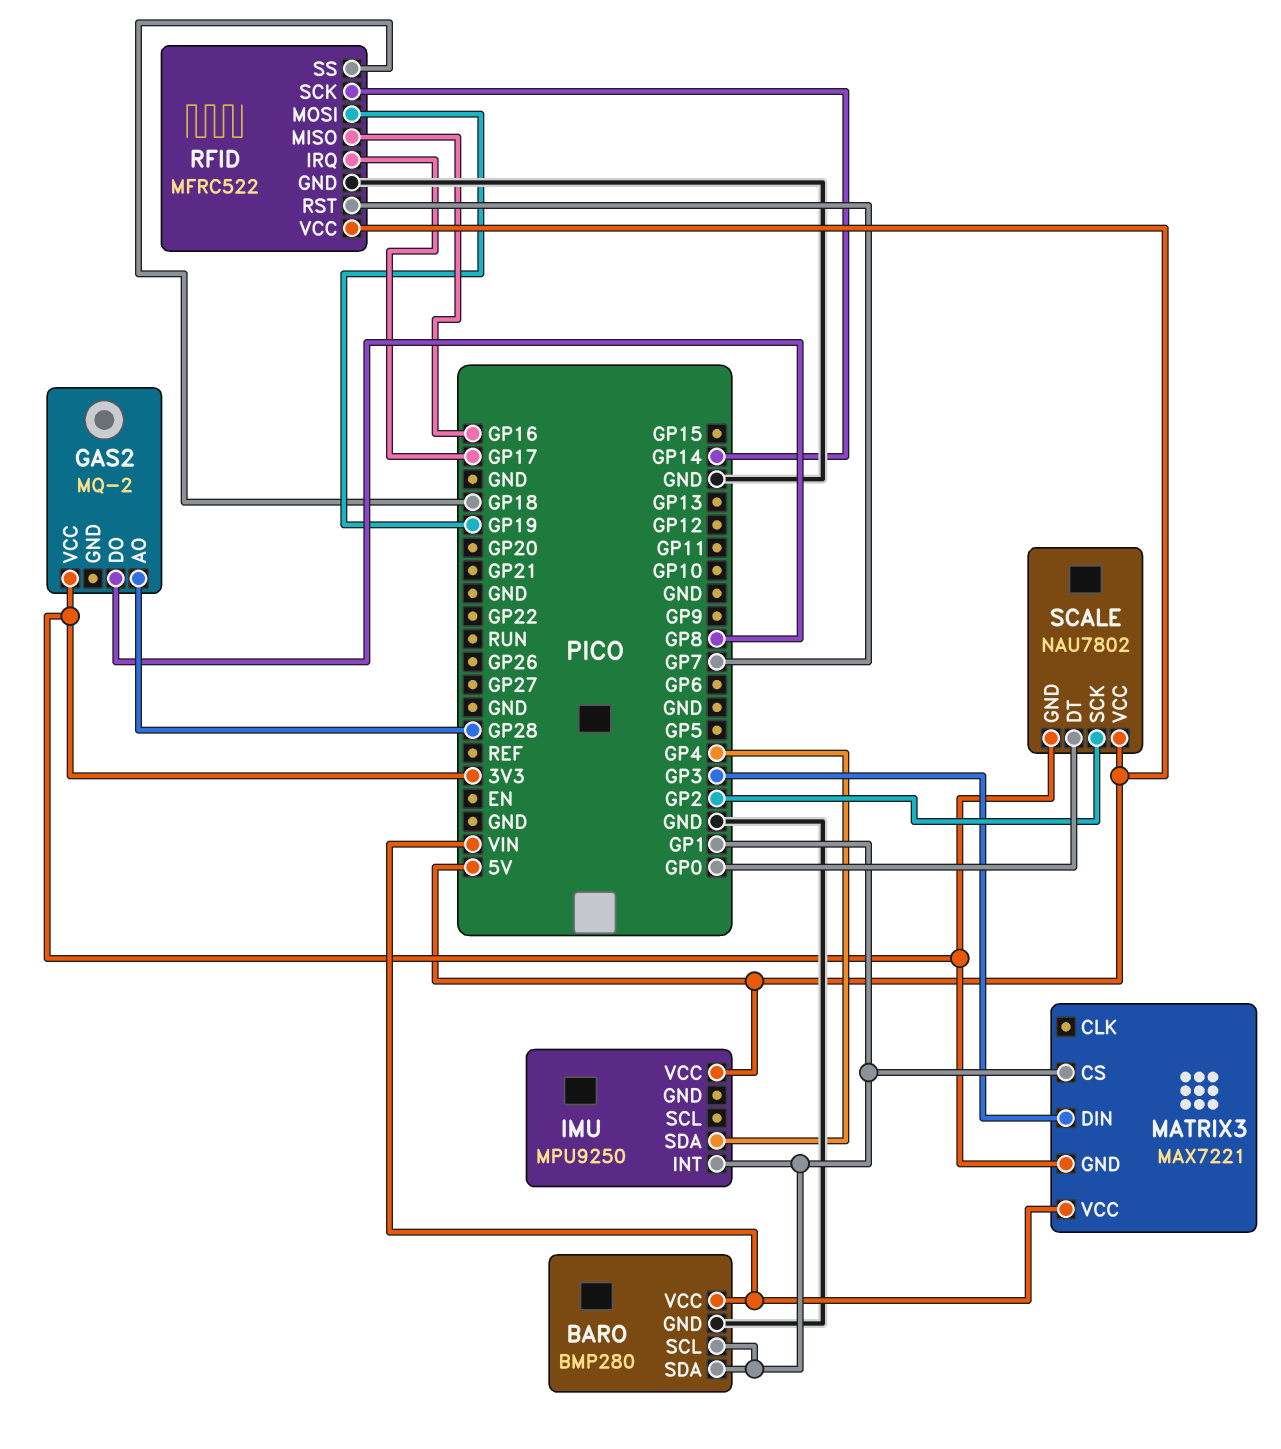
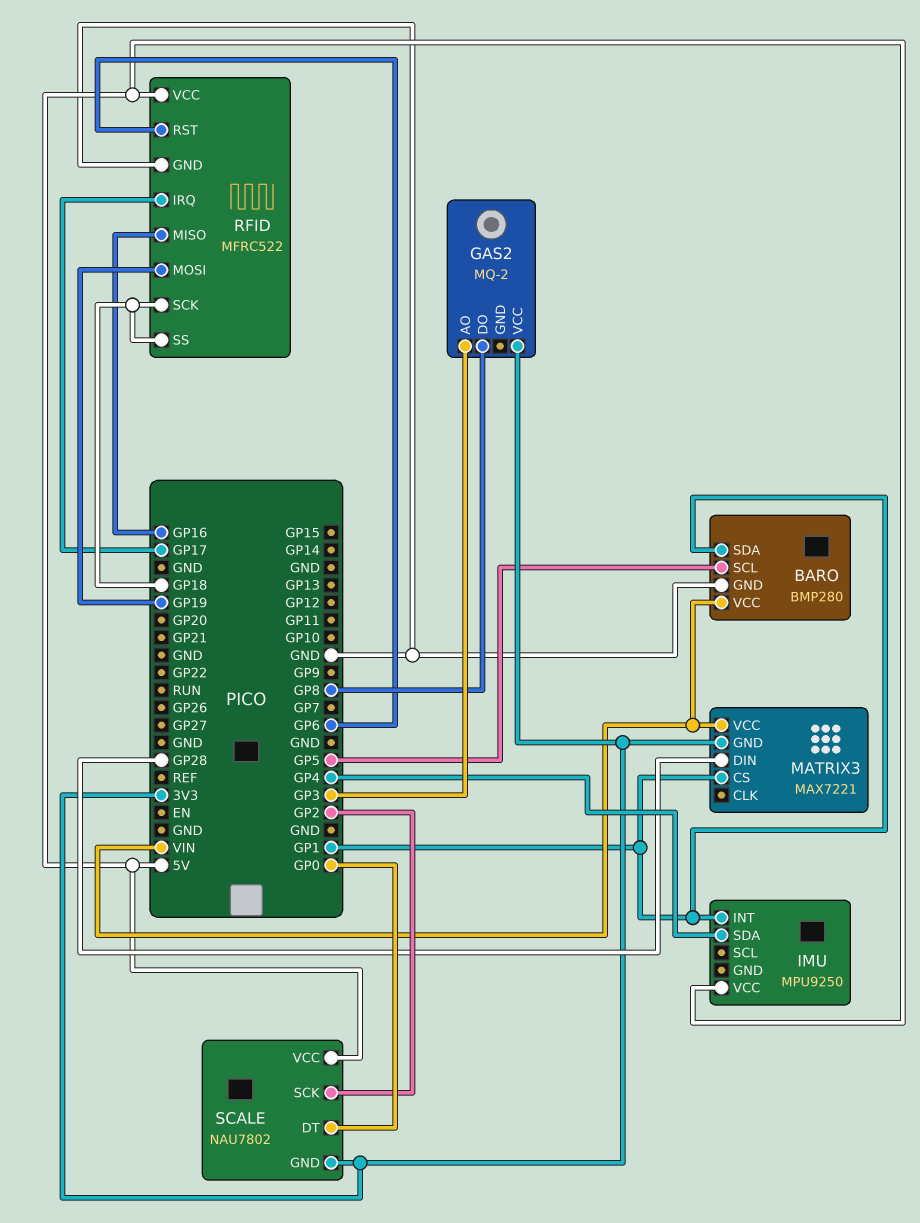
BARO pin SCL: GP1 -> GP5
GAS2 pin AO: GP28 -> GP3
MATRIX3 pin DIN: GP3 -> GP28
RFID pin RST: GP7 -> GP6
RFID pin SCK: GP14 -> GP18

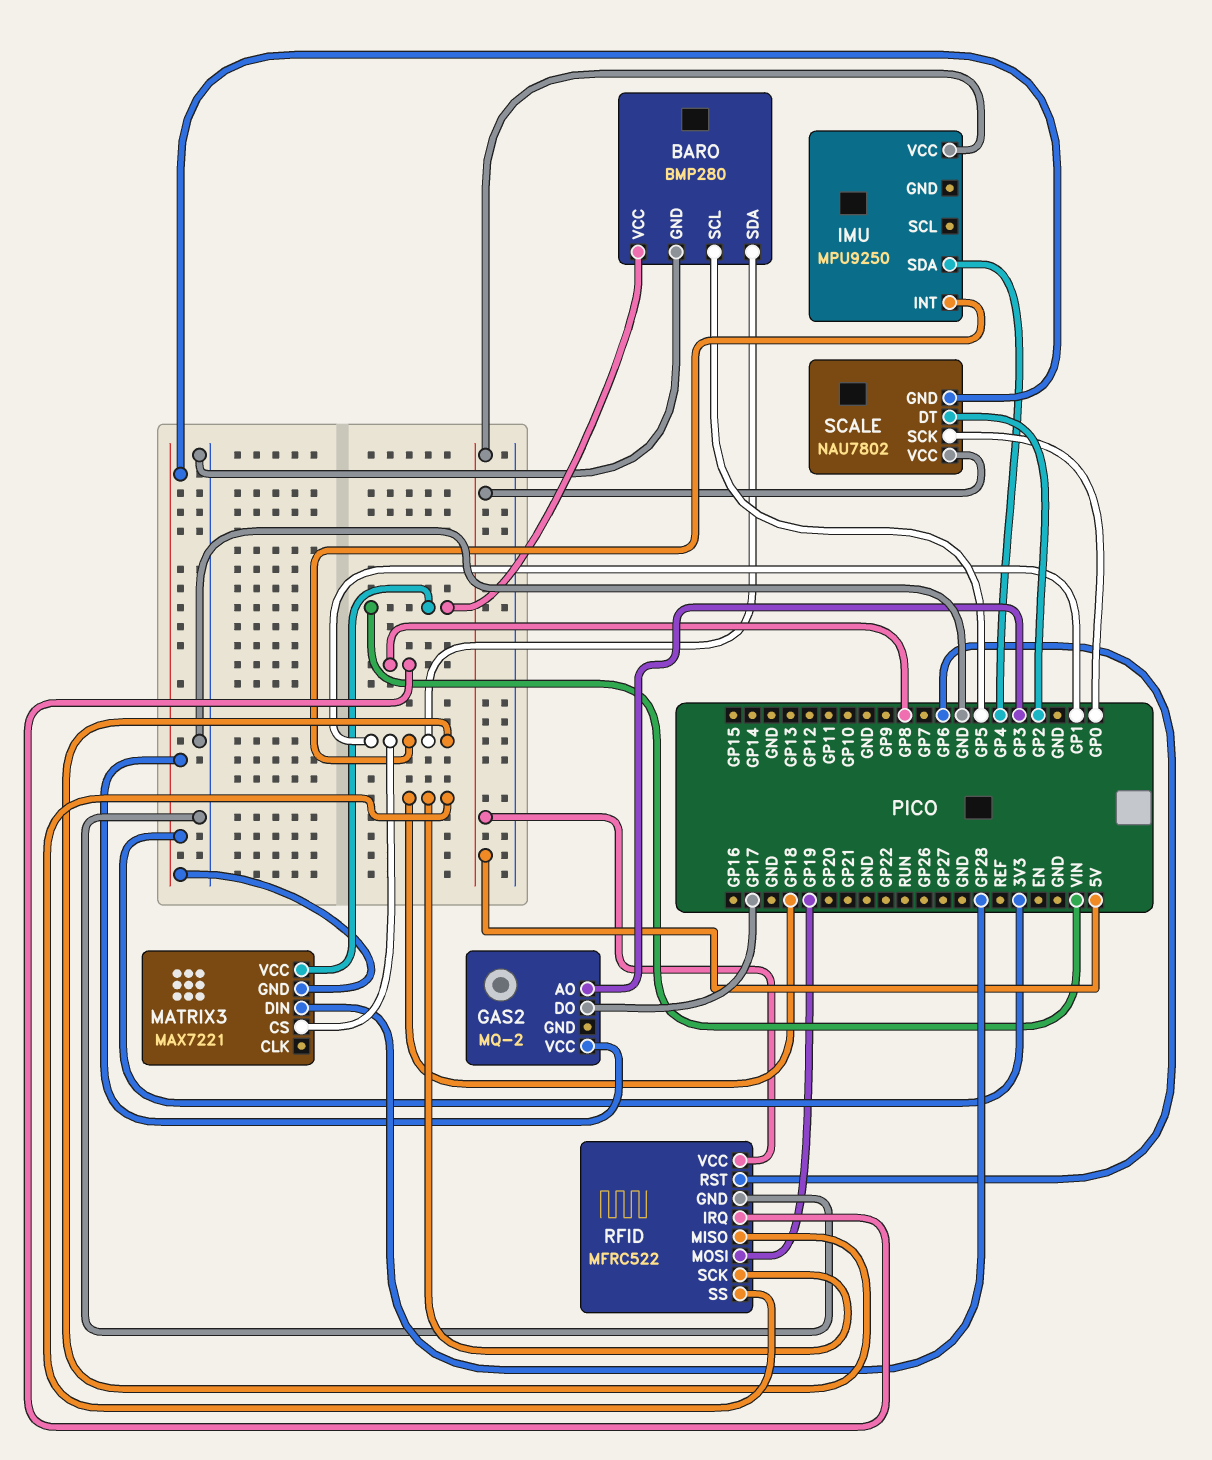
GAS2 pin DO: GP8 -> GP17
RFID pin IRQ: GP17 -> GP8
RFID pin MISO: GP16 -> GP1
SCALE pin DT: GP0 -> GP2
SCALE pin SCK: GP2 -> GP0

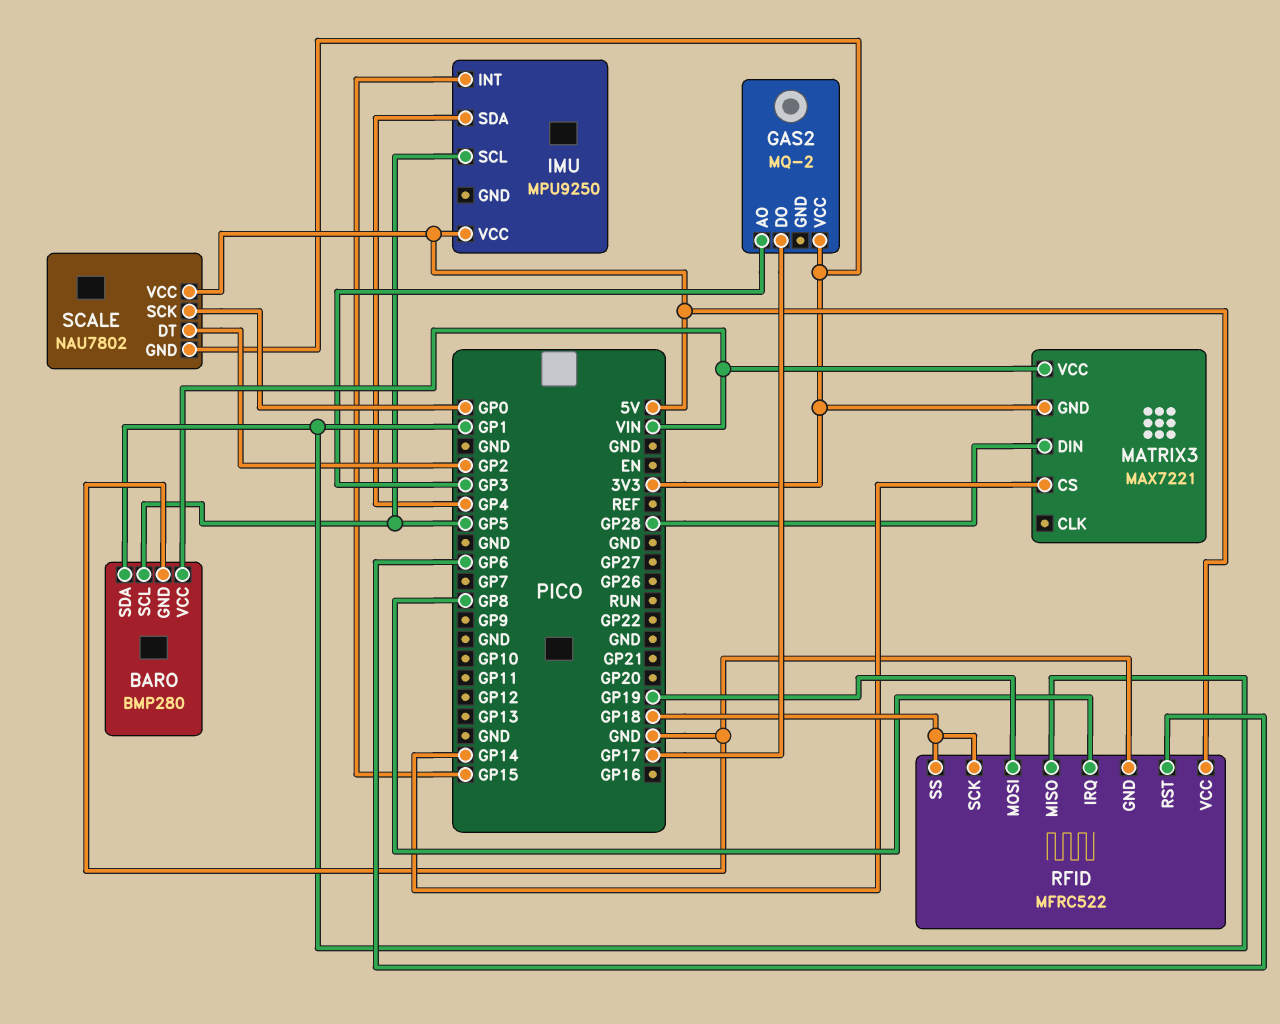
IMU pin INT: GP1 -> GP15
IMU pin SCL: none -> GP5
MATRIX3 pin CS: GP1 -> GP14

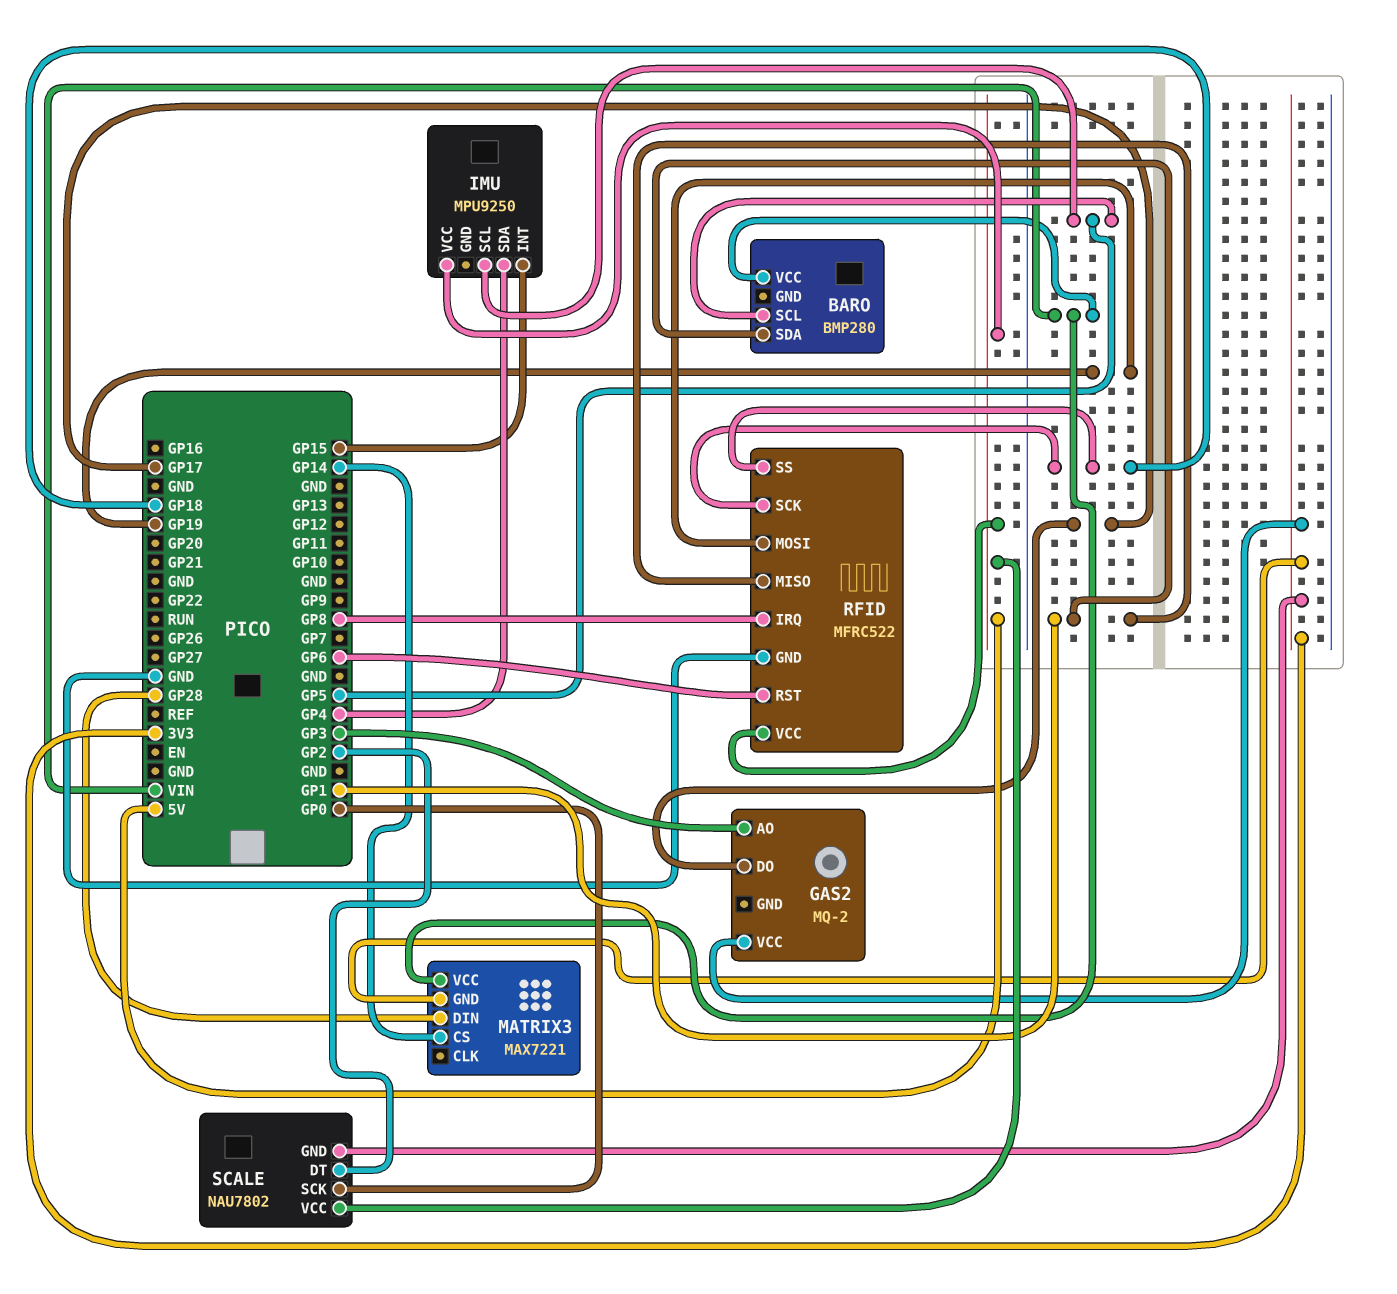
BARO pin GND: GND -> none

